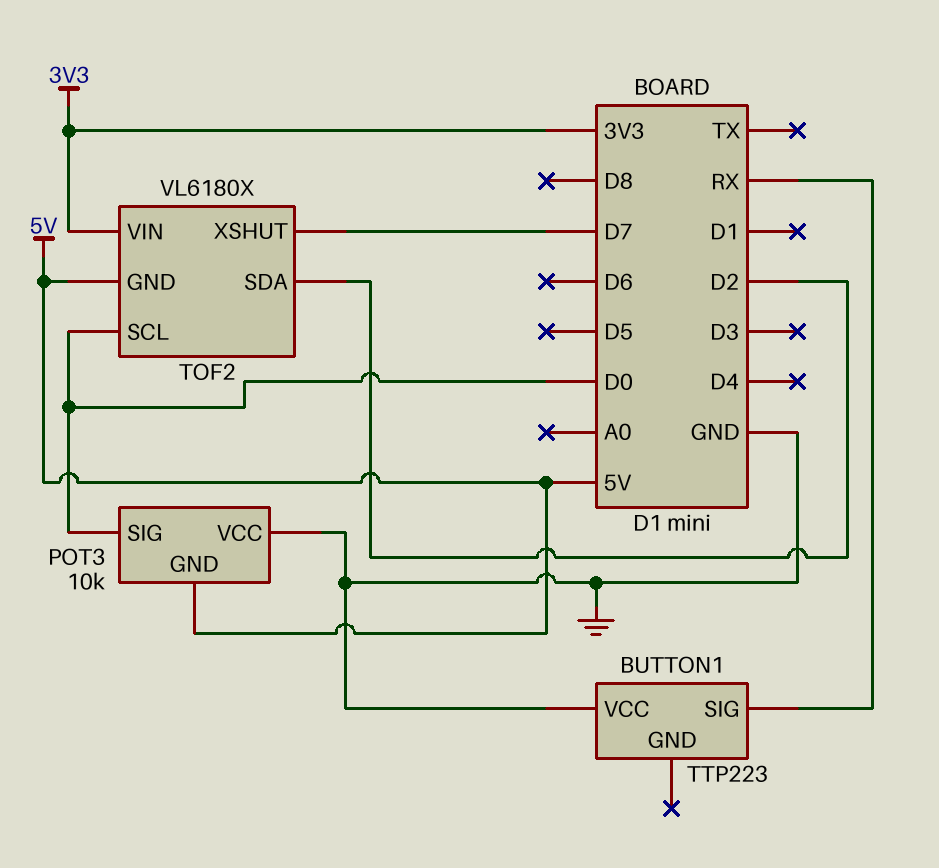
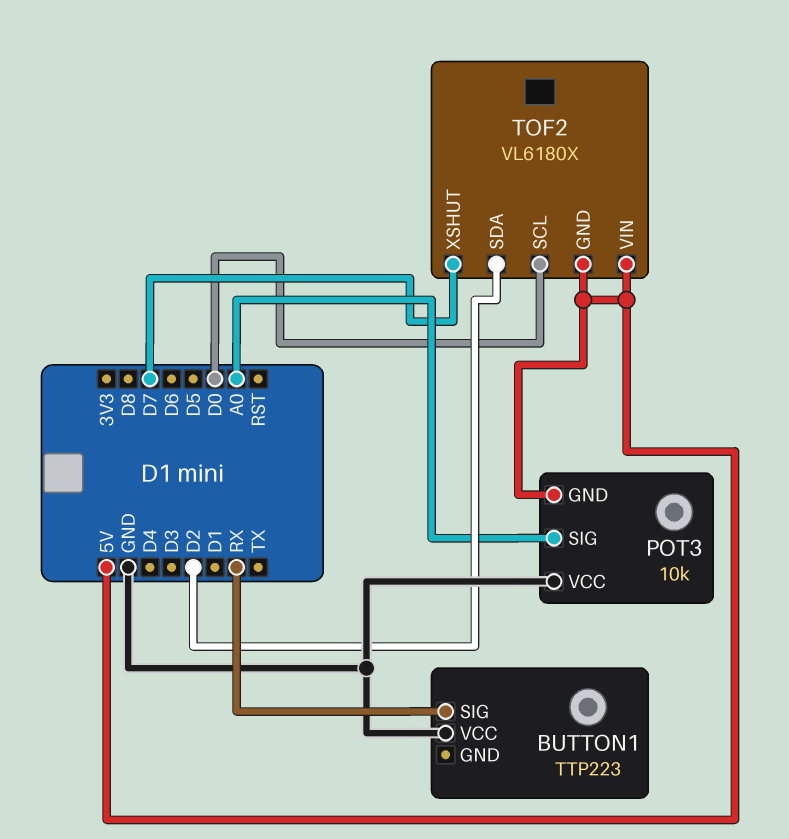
POT3 pin SIG: D0 -> A0
TOF2 pin VIN: 3V3 -> 5V

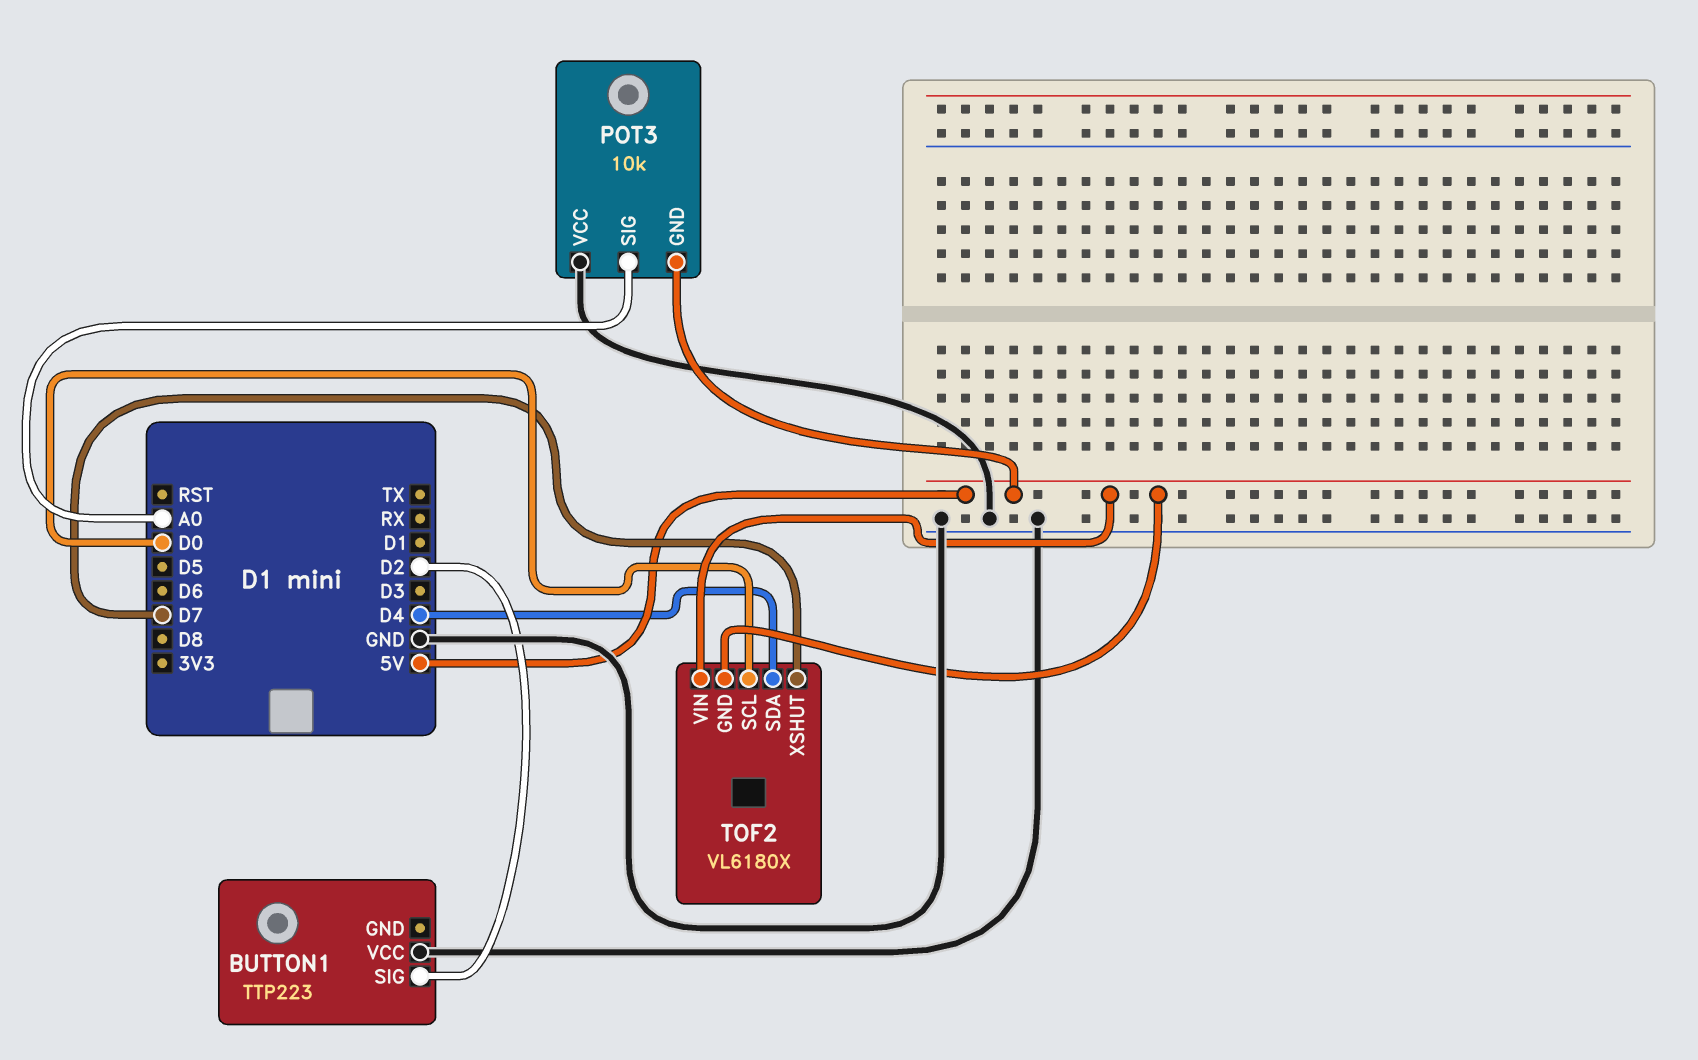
BUTTON1 pin SIG: RX -> D2
TOF2 pin SDA: D2 -> D4

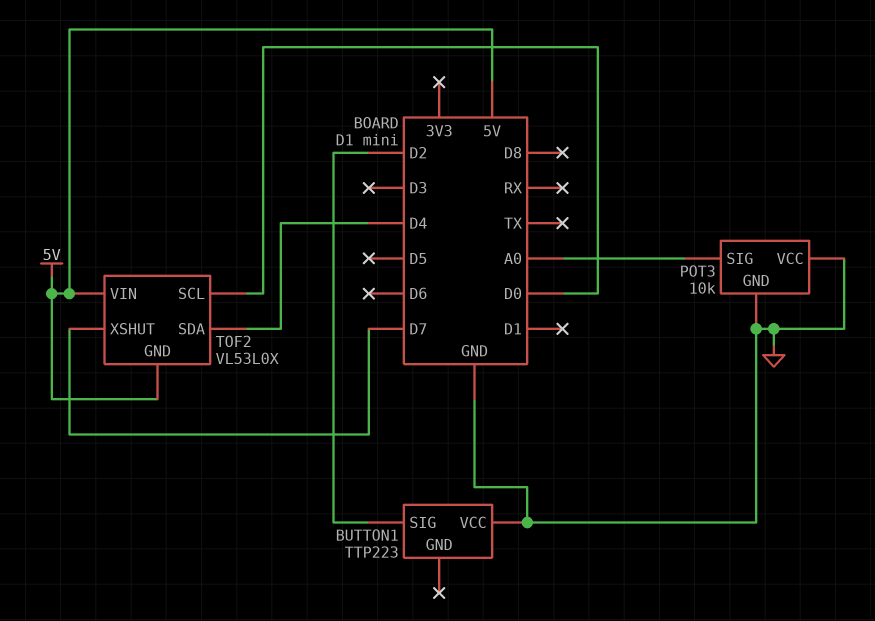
POT3 pin GND: 5V -> GND
TOF2: VL6180X -> VL53L0X

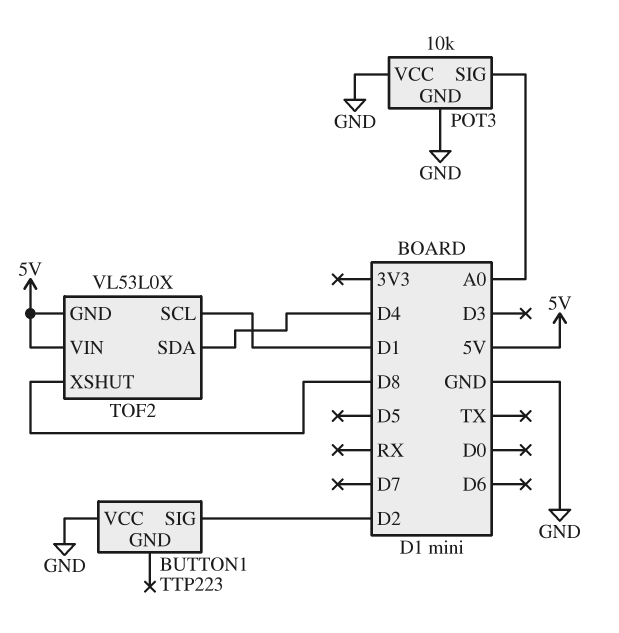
TOF2 pin SCL: D0 -> D1
TOF2 pin XSHUT: D7 -> D8

